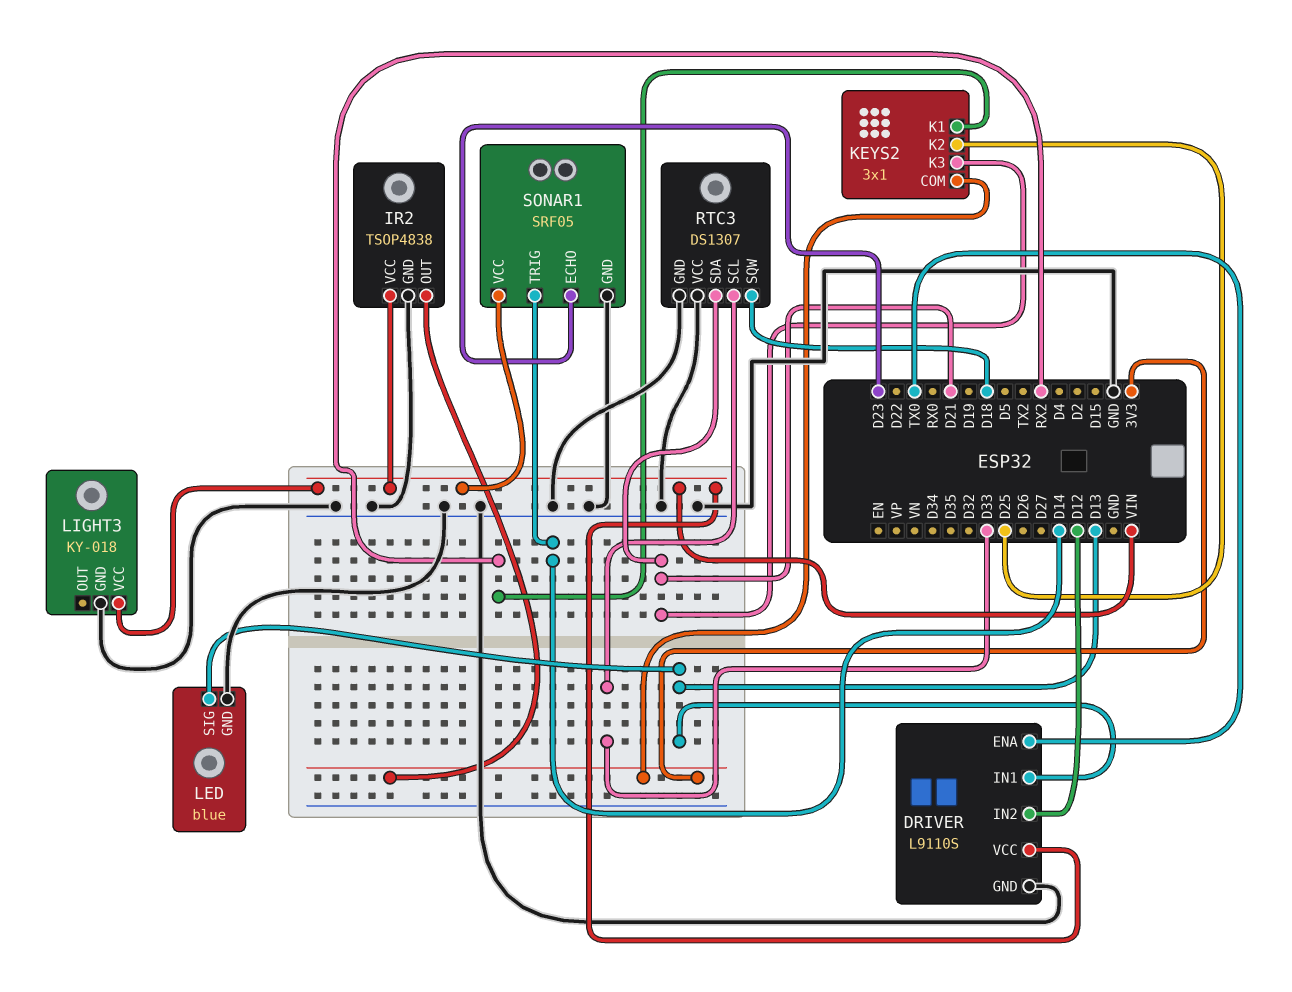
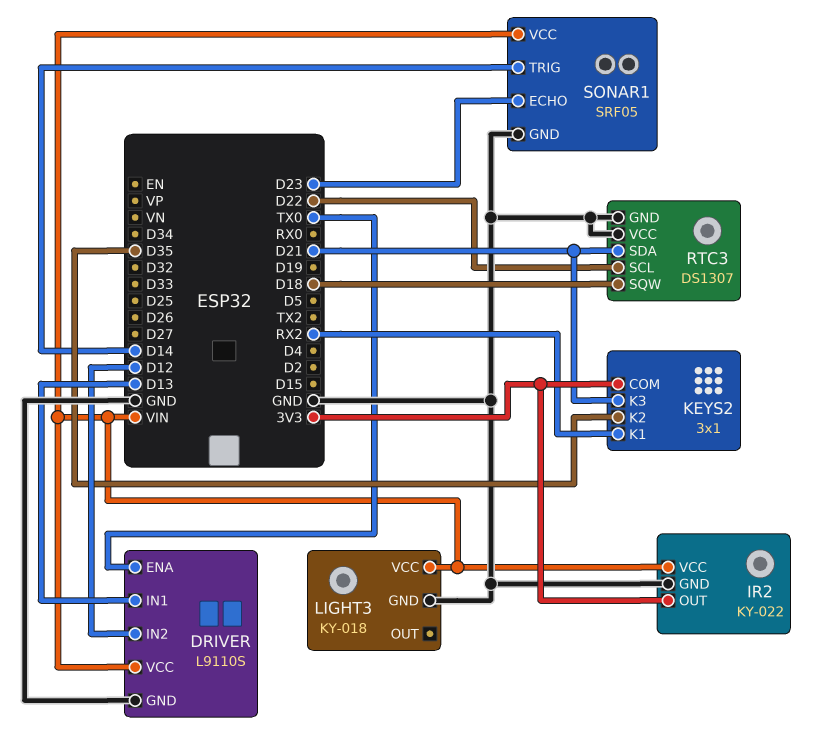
IR2: TSOP4838 -> KY-022
KEYS2 pin K2: D25 -> D35
LED: blue -> none
LED pin GND: GND -> none
LED pin SIG: D13 -> none
RTC3 pin SCL: D33 -> D22

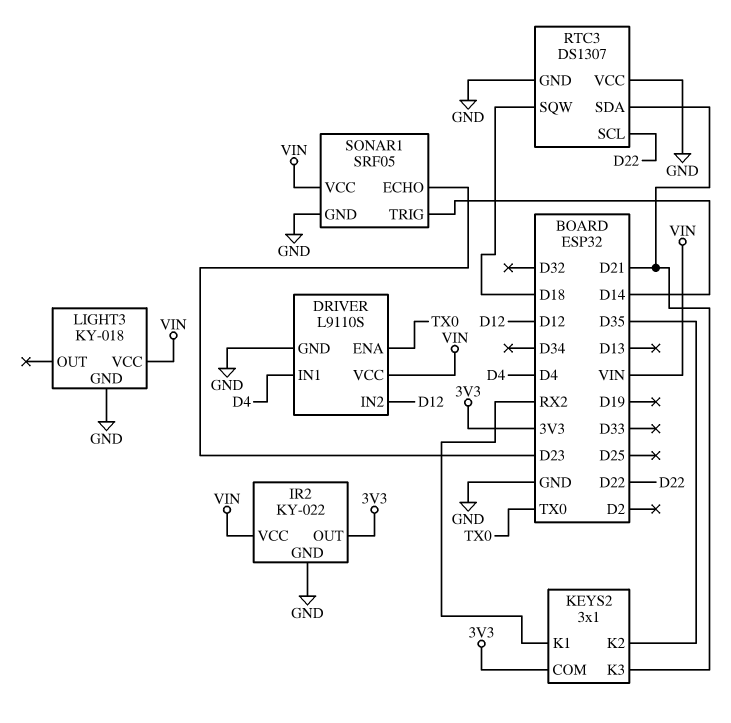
DRIVER pin IN1: D13 -> D4

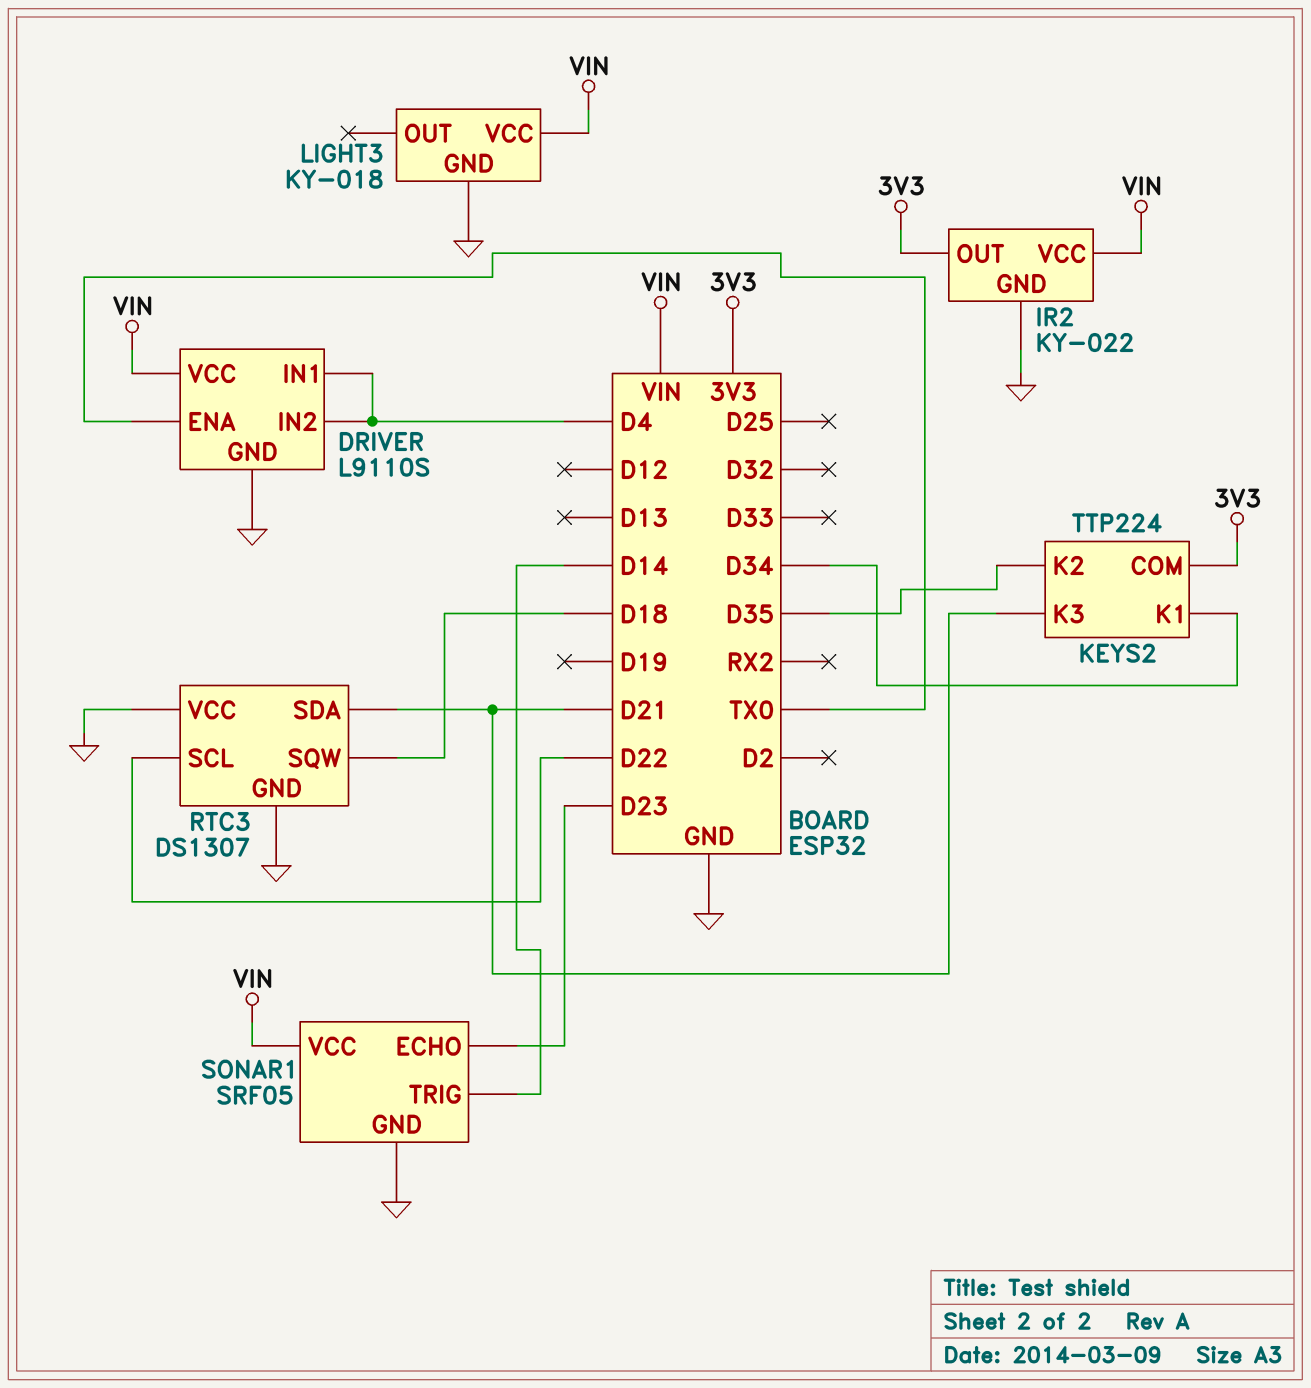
DRIVER pin IN2: D12 -> D4
KEYS2: 3x1 -> TTP224
KEYS2 pin K1: RX2 -> D34

